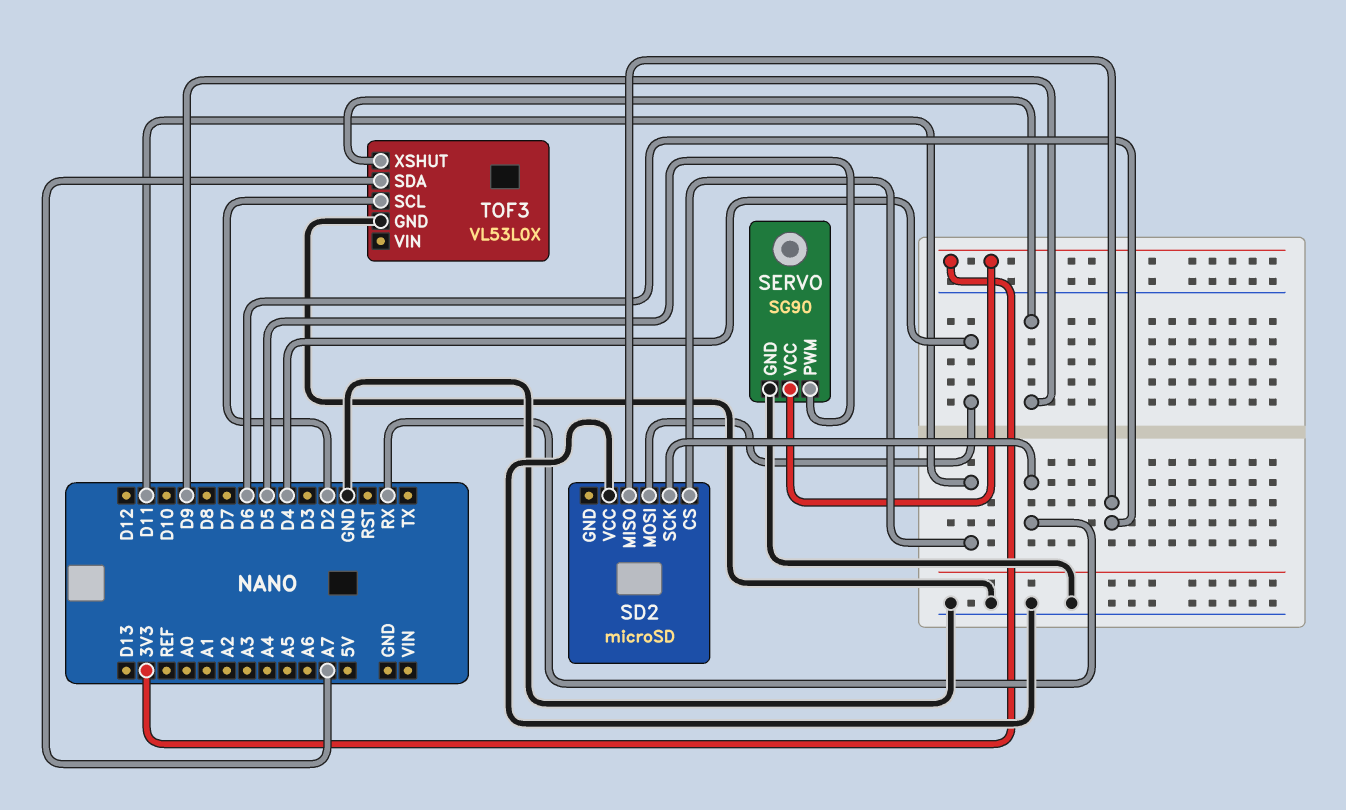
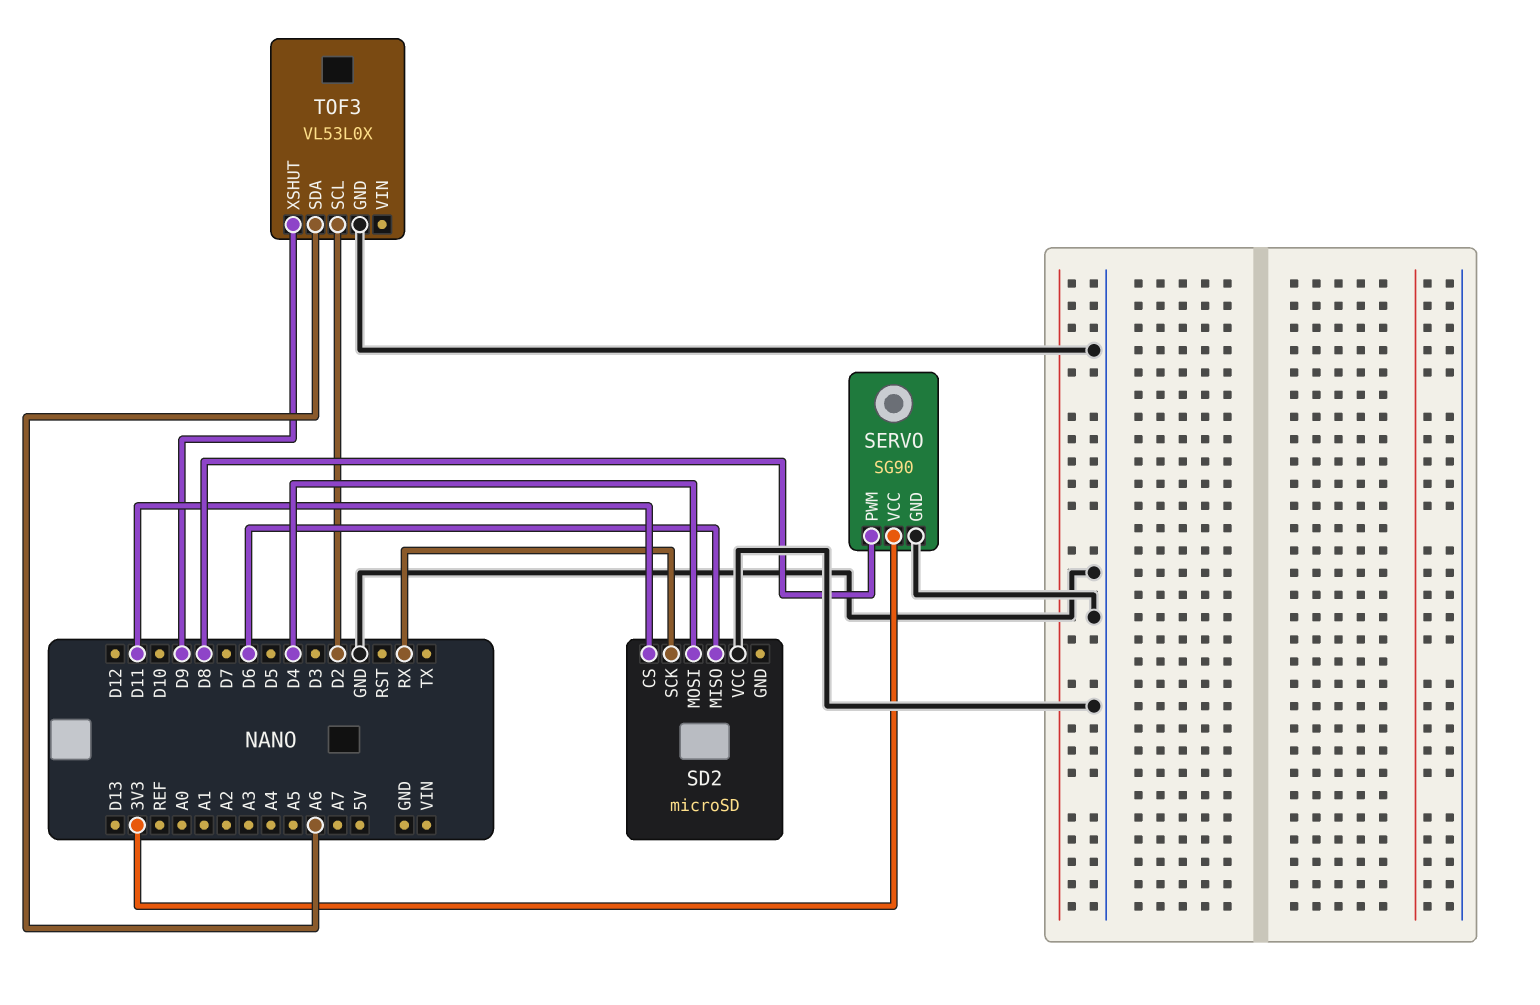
SERVO pin PWM: D5 -> D8
TOF3 pin SDA: A7 -> A6

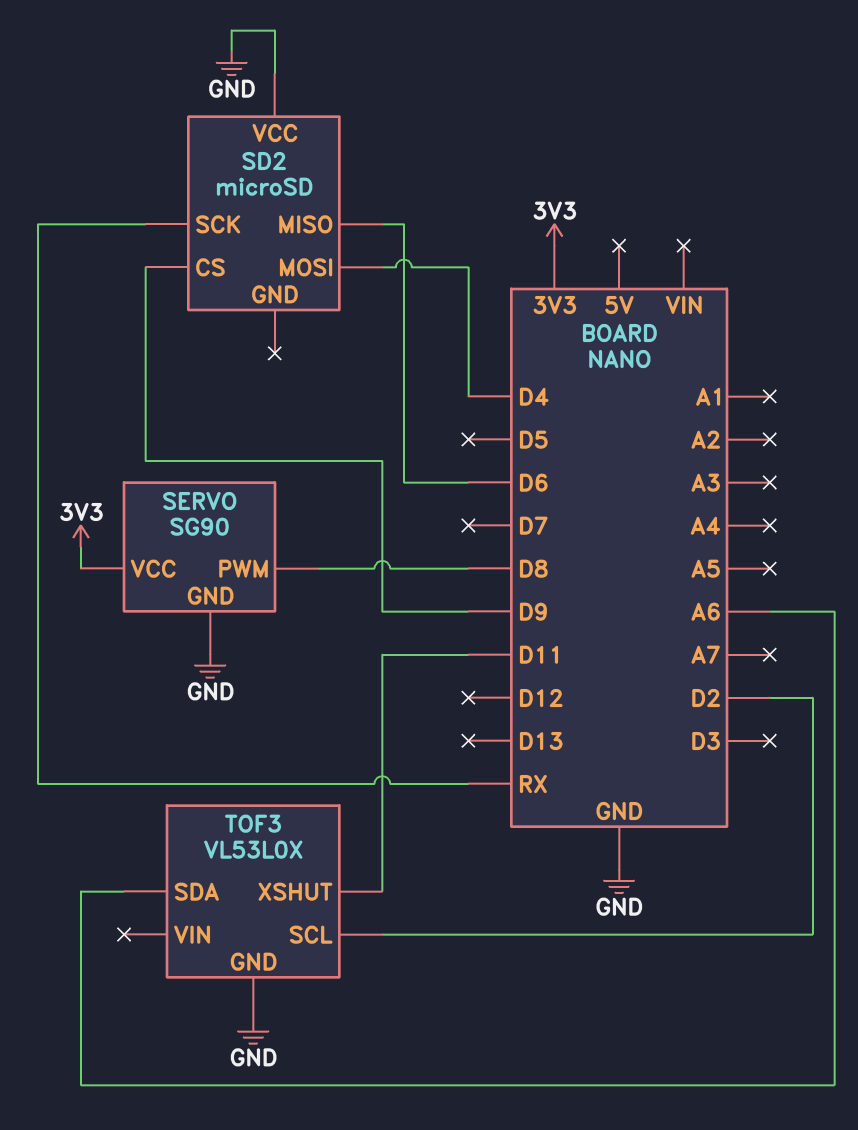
SD2 pin CS: D11 -> D9
TOF3 pin XSHUT: D9 -> D11

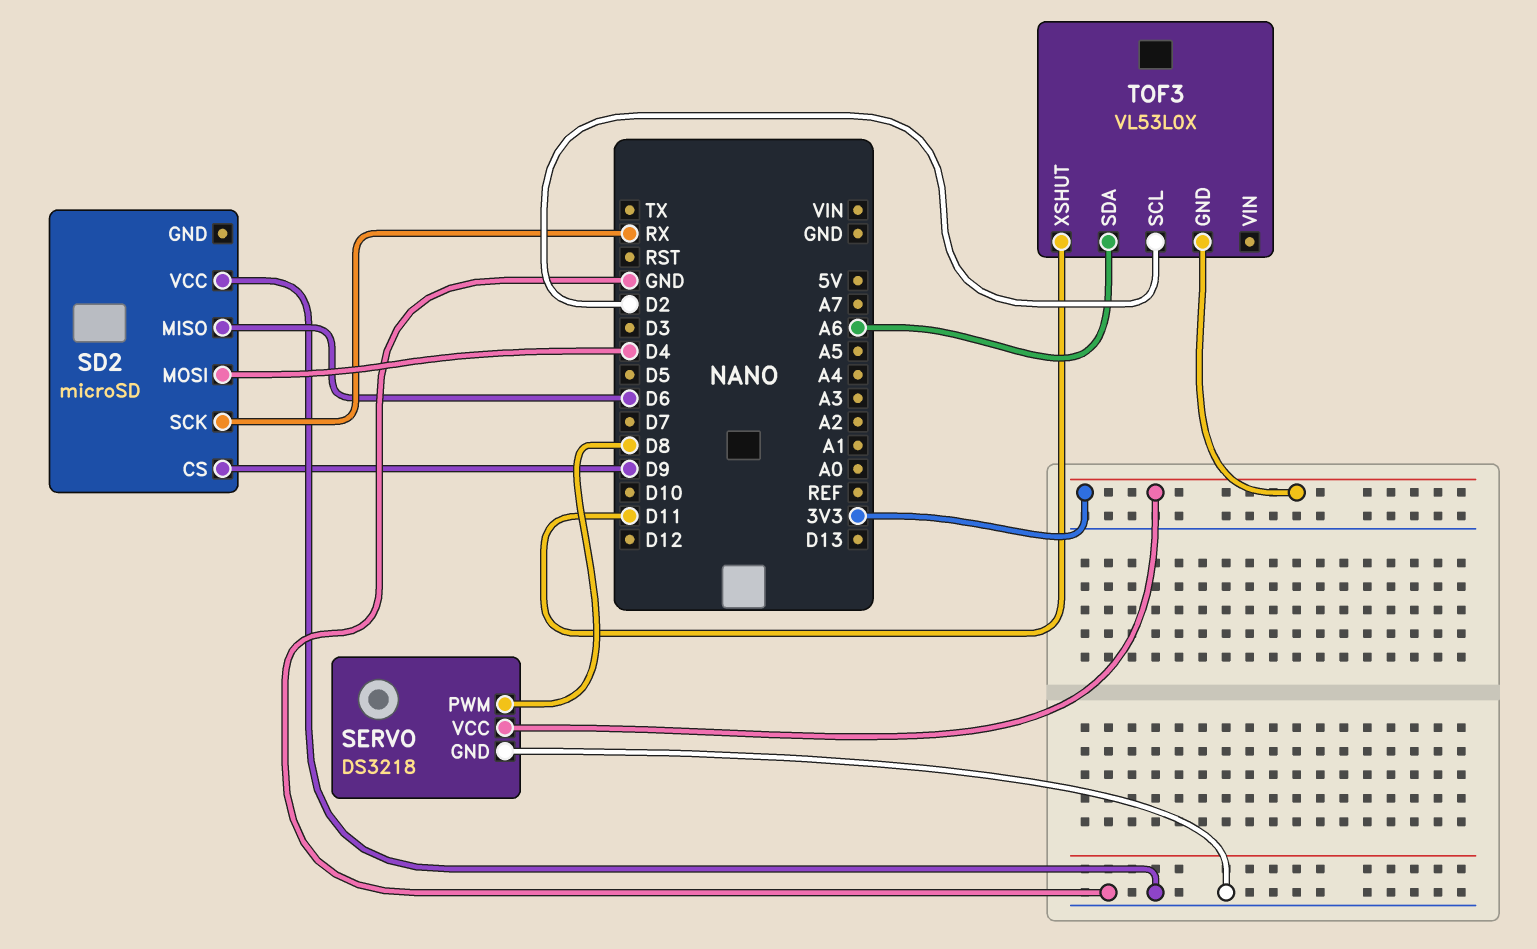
SERVO: SG90 -> DS3218
TOF3 pin GND: GND -> 3V3

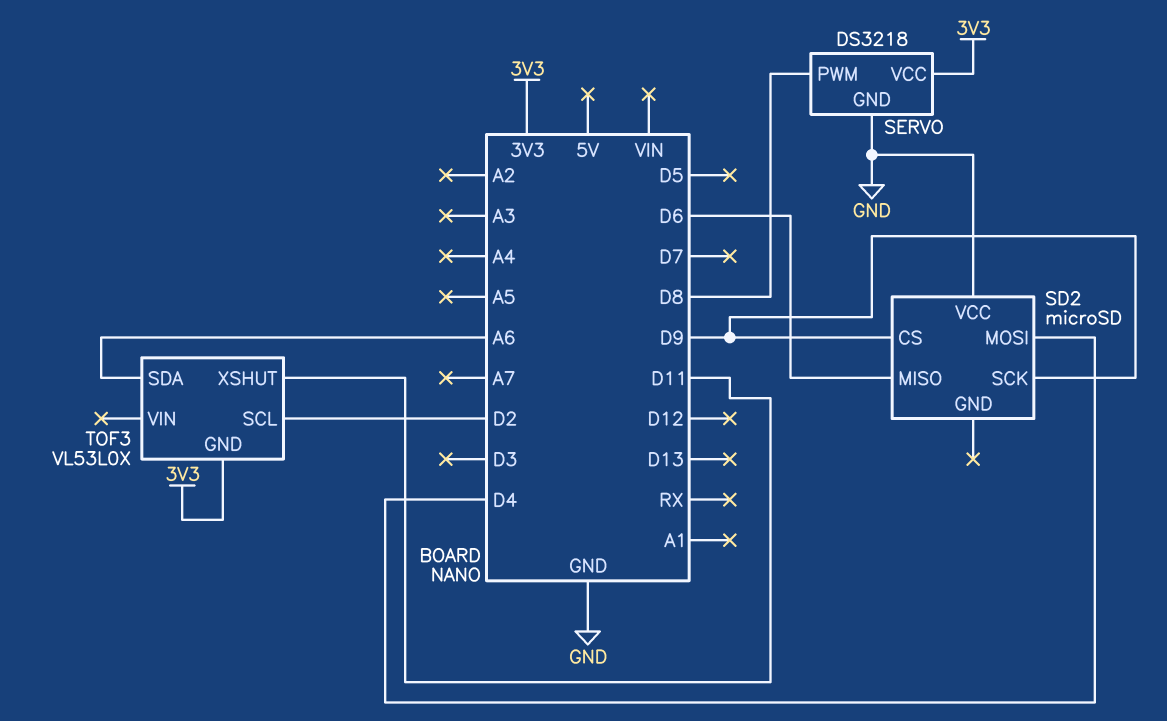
SD2 pin SCK: RX -> D9

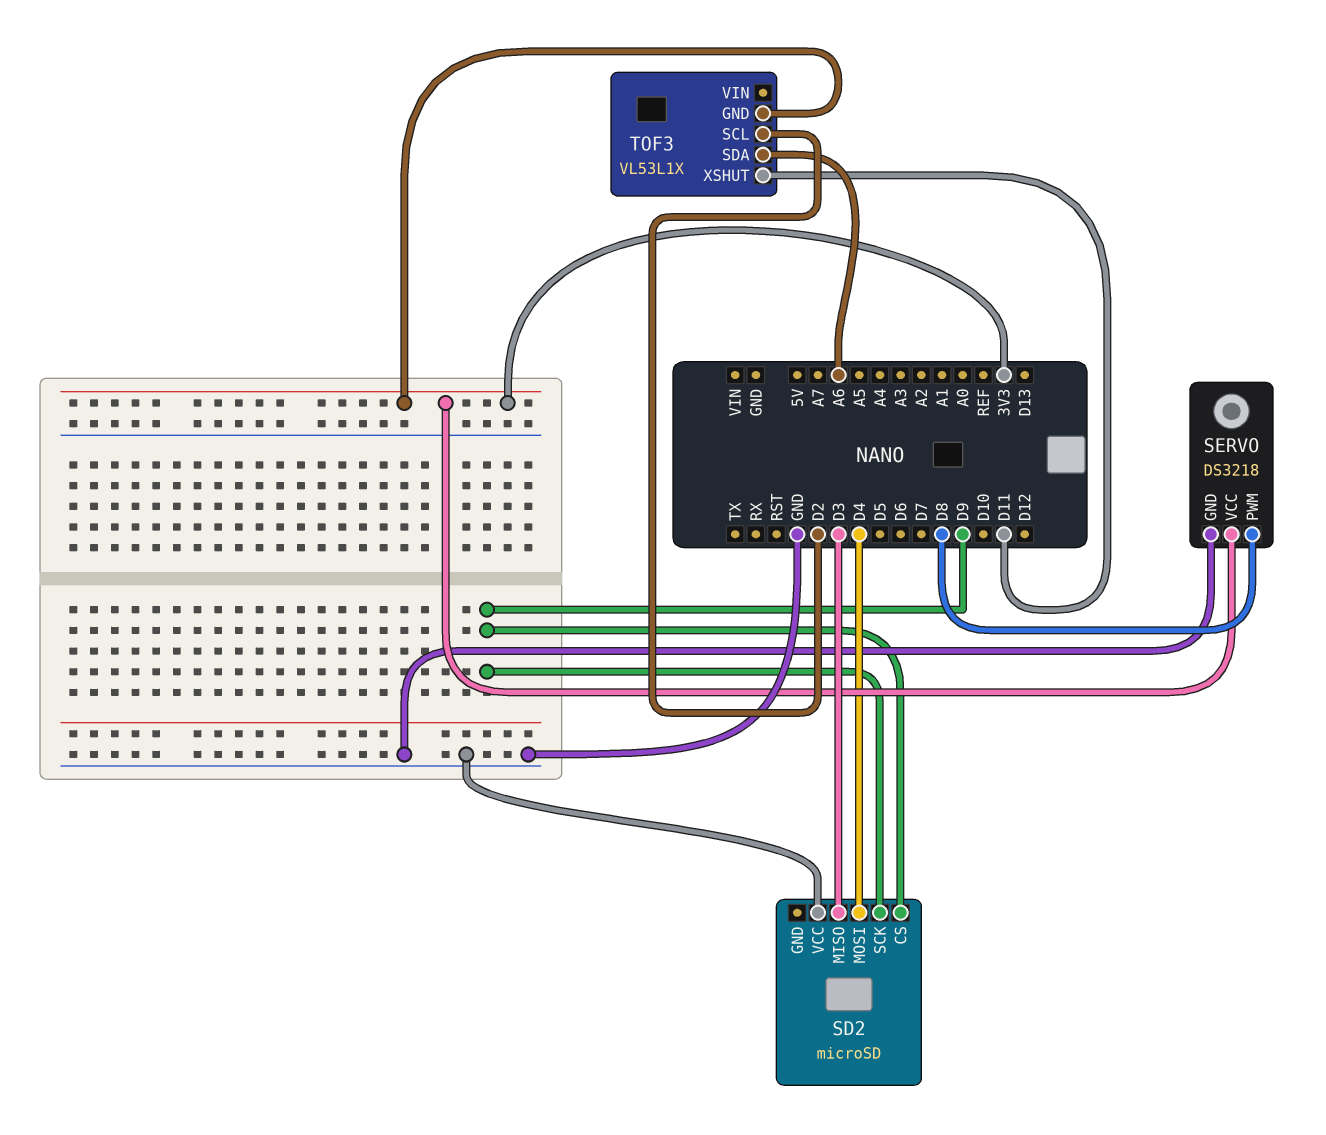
SD2 pin MISO: D6 -> D3
TOF3: VL53L0X -> VL53L1X

